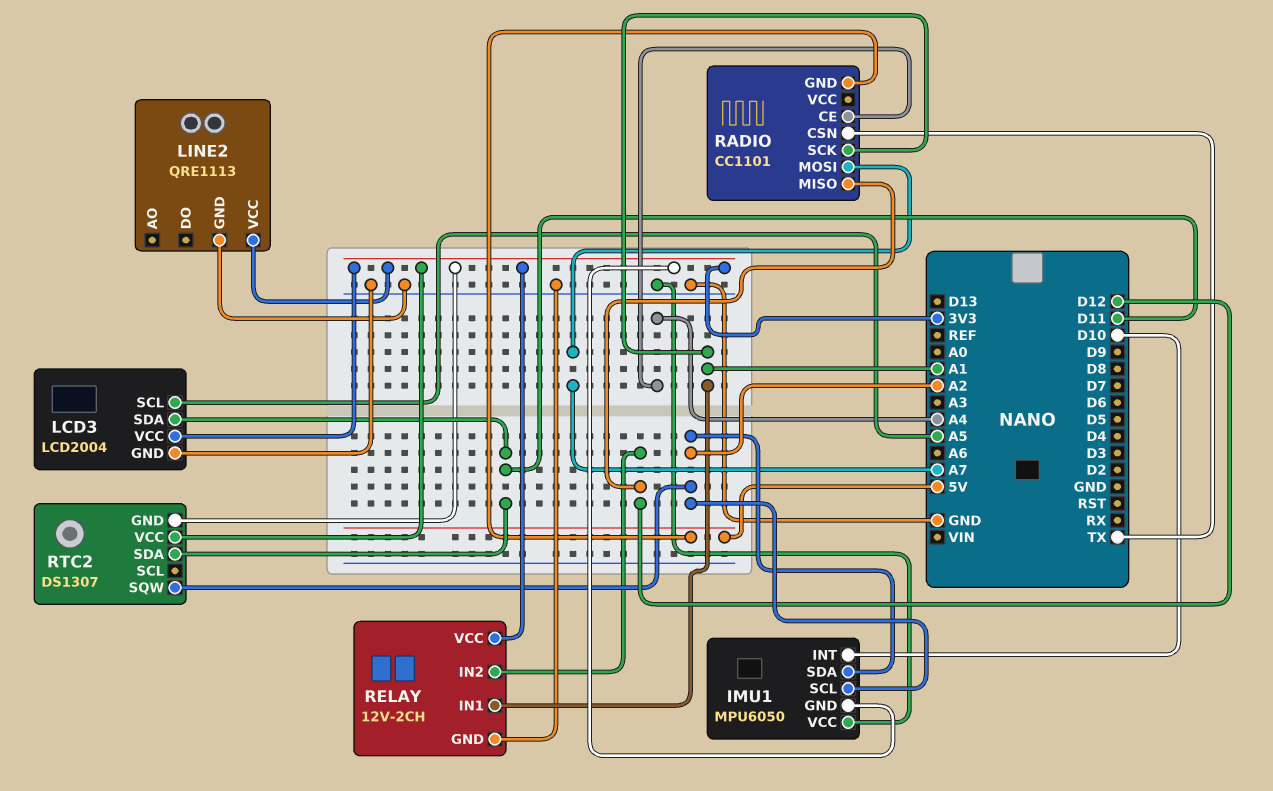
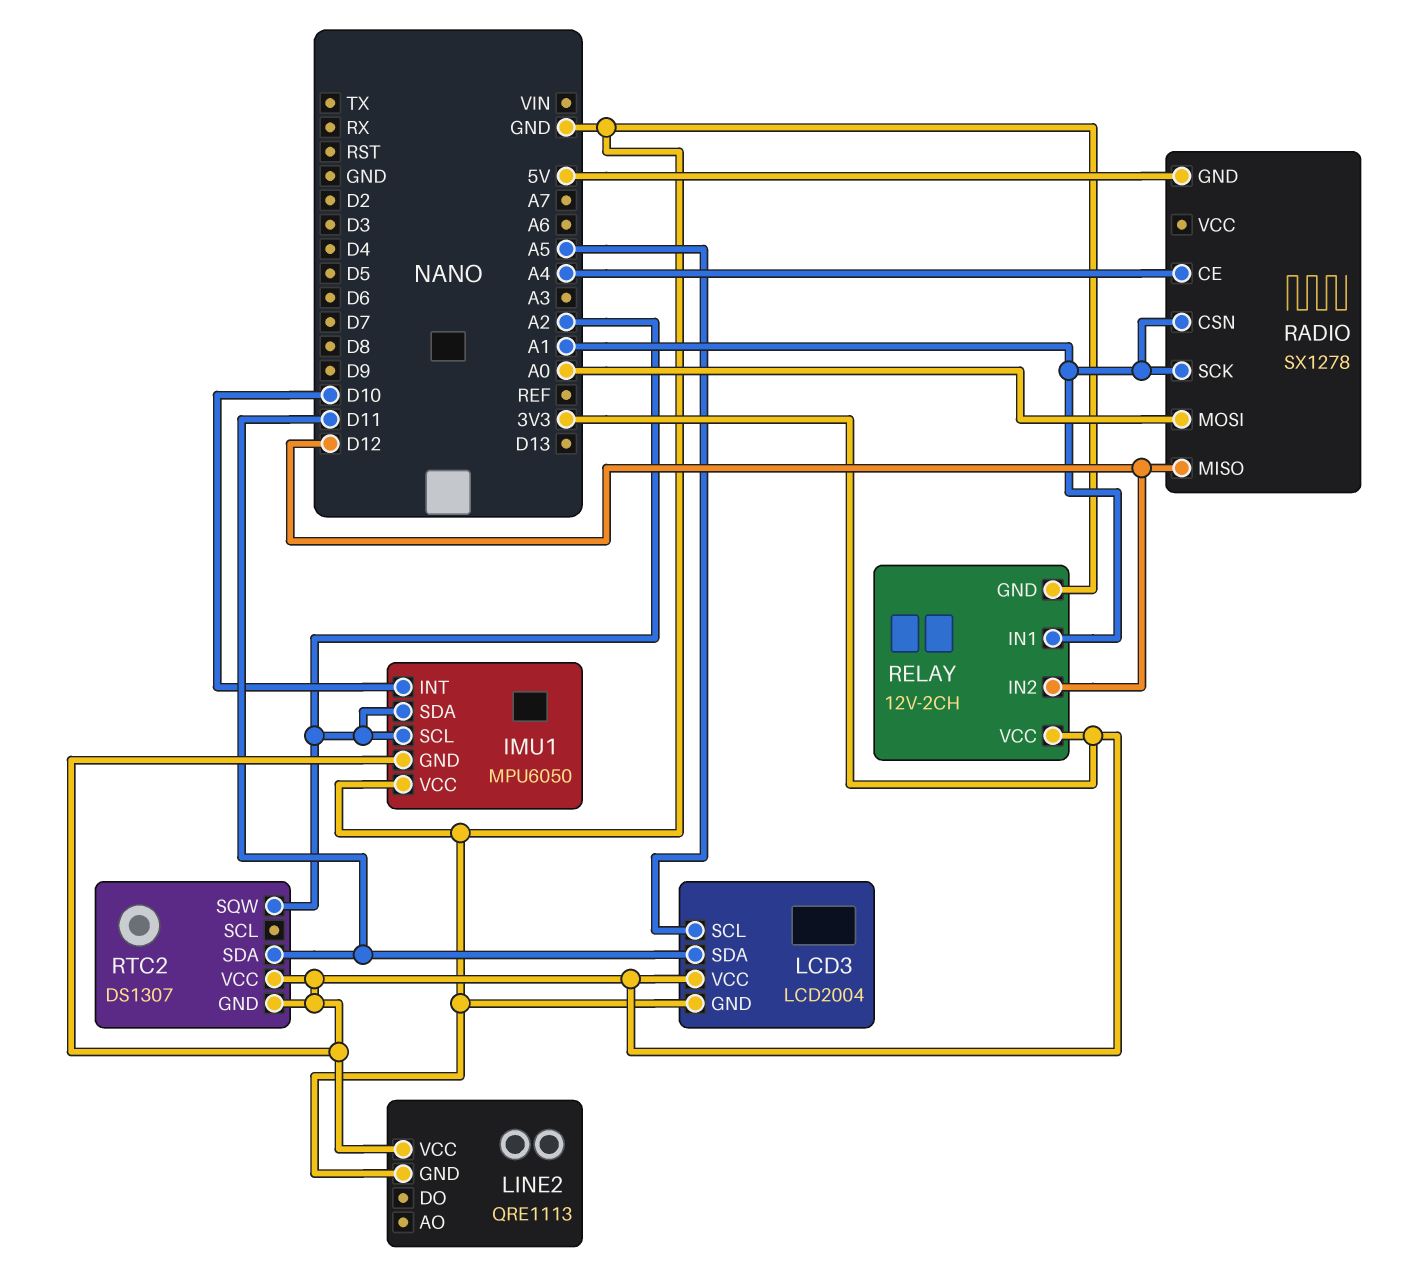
RADIO: CC1101 -> SX1278
RADIO pin CSN: TX -> A1
RADIO pin MOSI: A7 -> A0

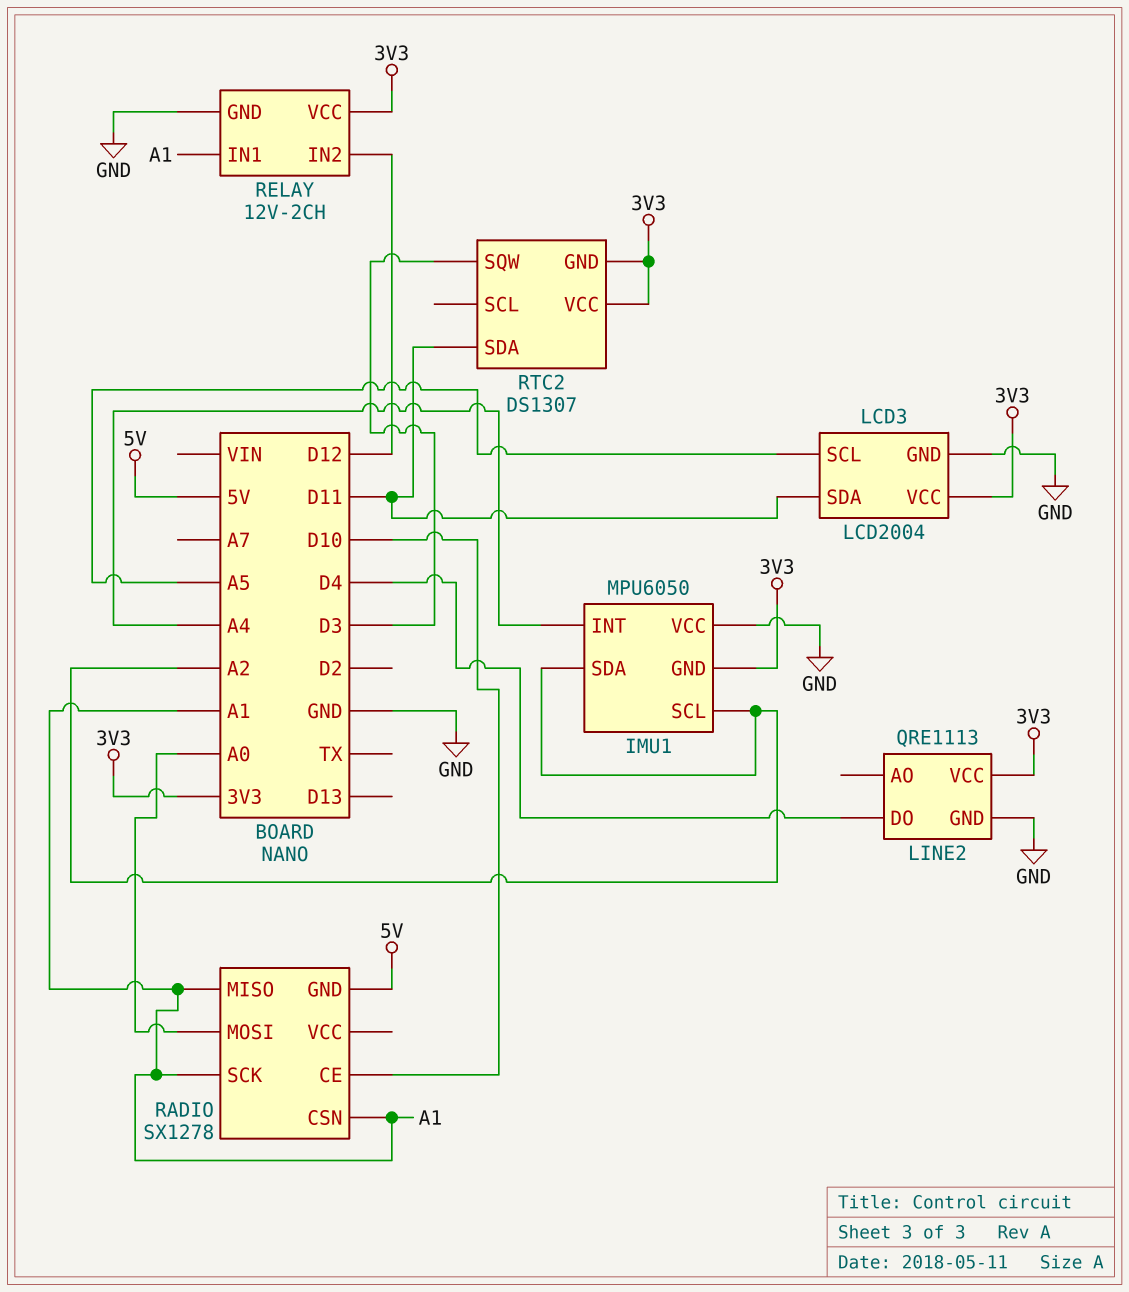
IMU1 pin INT: D10 -> A4
LINE2 pin DO: none -> D4
RADIO pin CE: A4 -> D10
RADIO pin MISO: D12 -> A1
RTC2 pin SQW: A2 -> D3

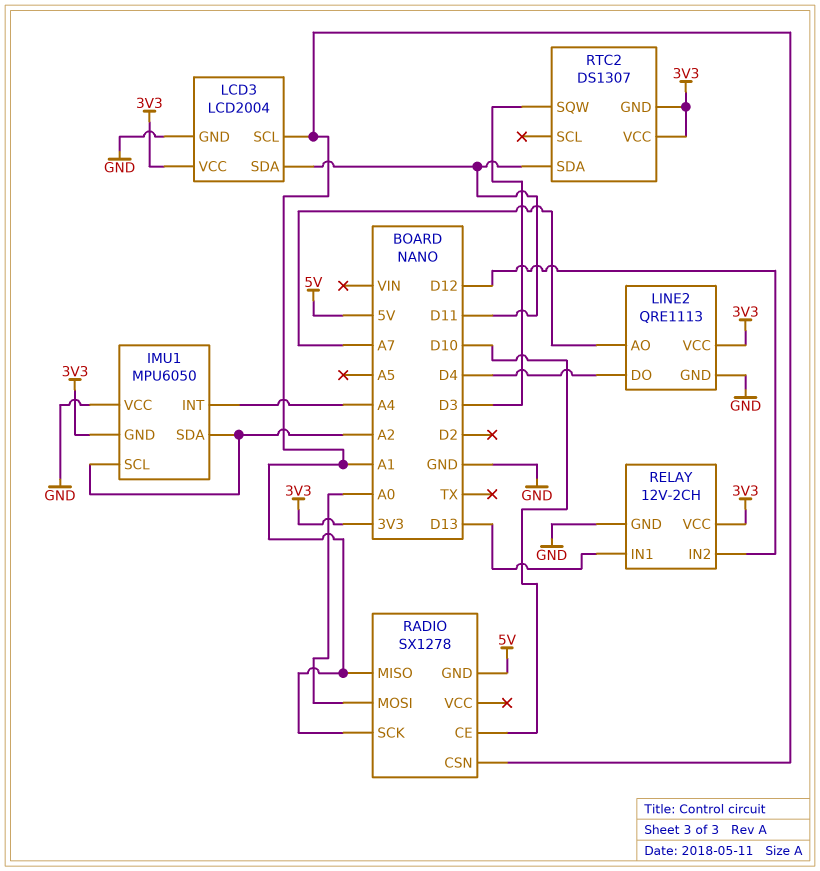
LCD3 pin SCL: A5 -> A1
LINE2 pin AO: none -> A7
RELAY pin IN1: A1 -> D13

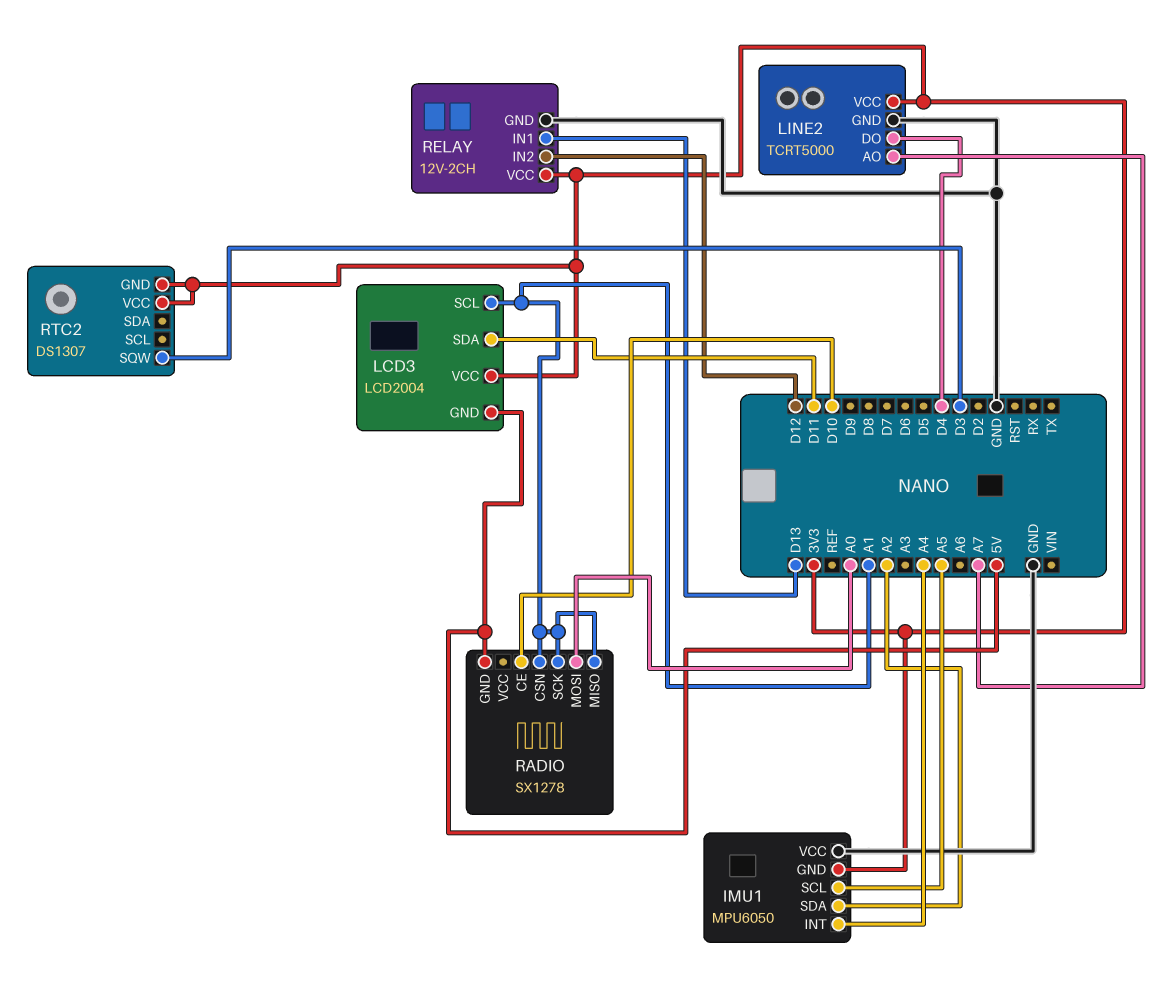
IMU1 pin SCL: A2 -> A5
LCD3 pin GND: GND -> 5V
LINE2: QRE1113 -> TCRT5000
RTC2 pin SDA: D11 -> none

